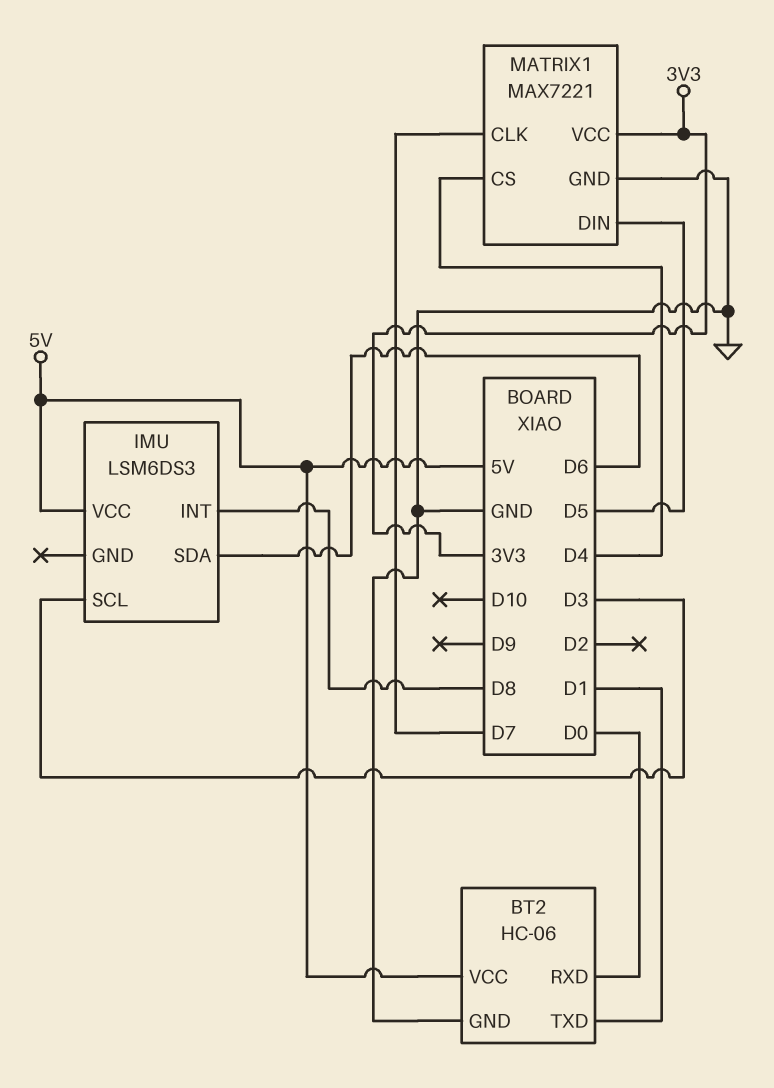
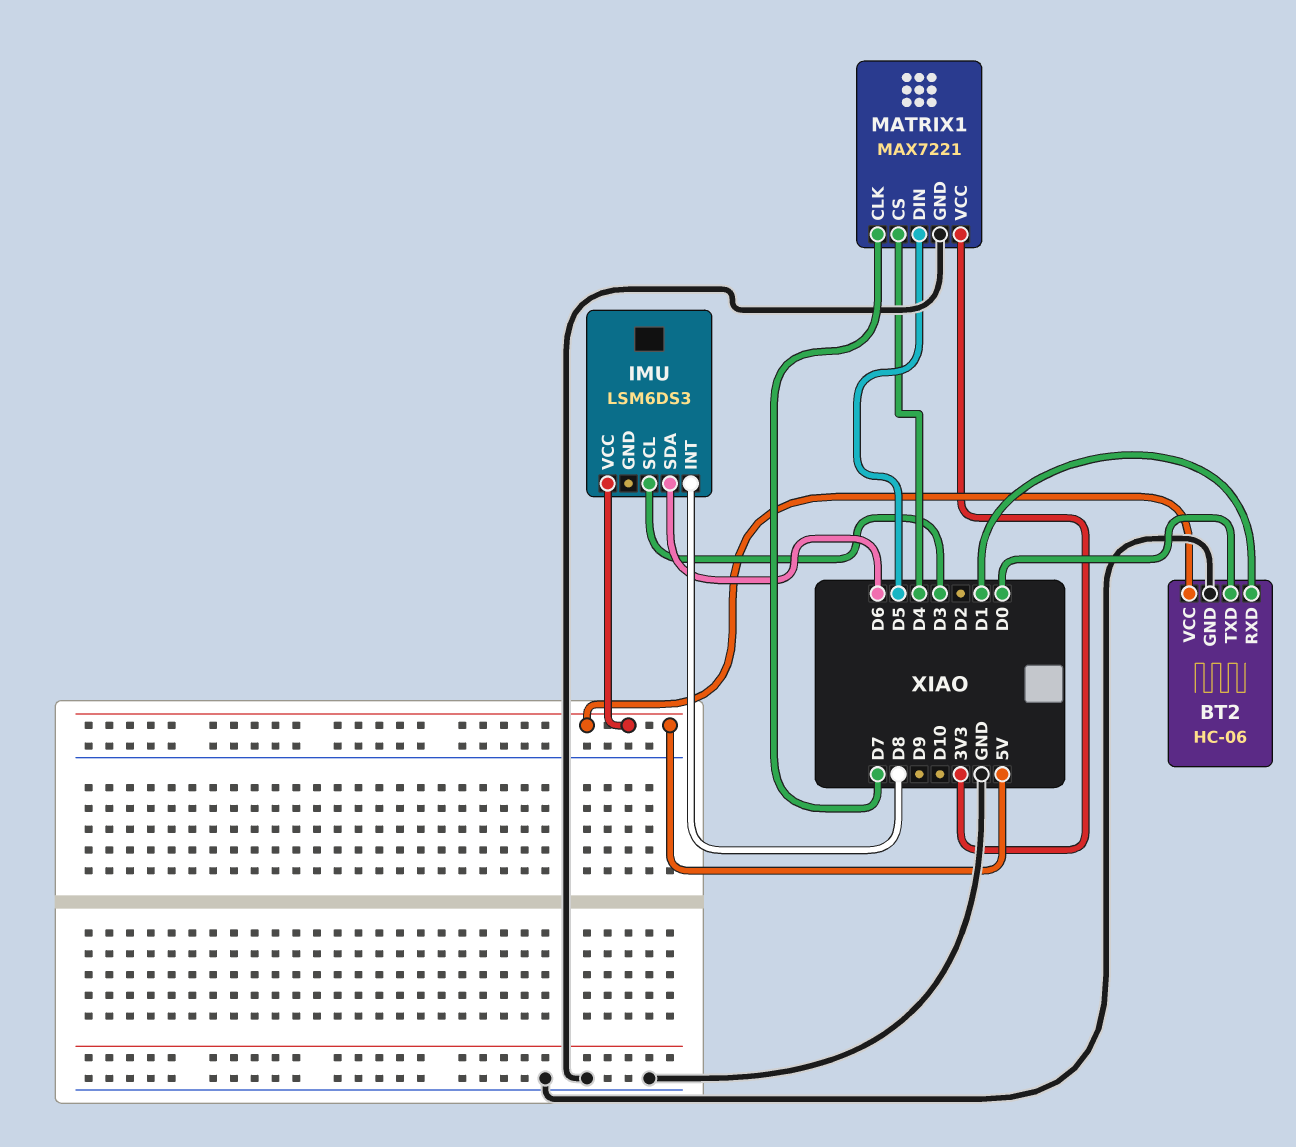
BT2 pin RXD: D0 -> D1
BT2 pin TXD: D1 -> D0

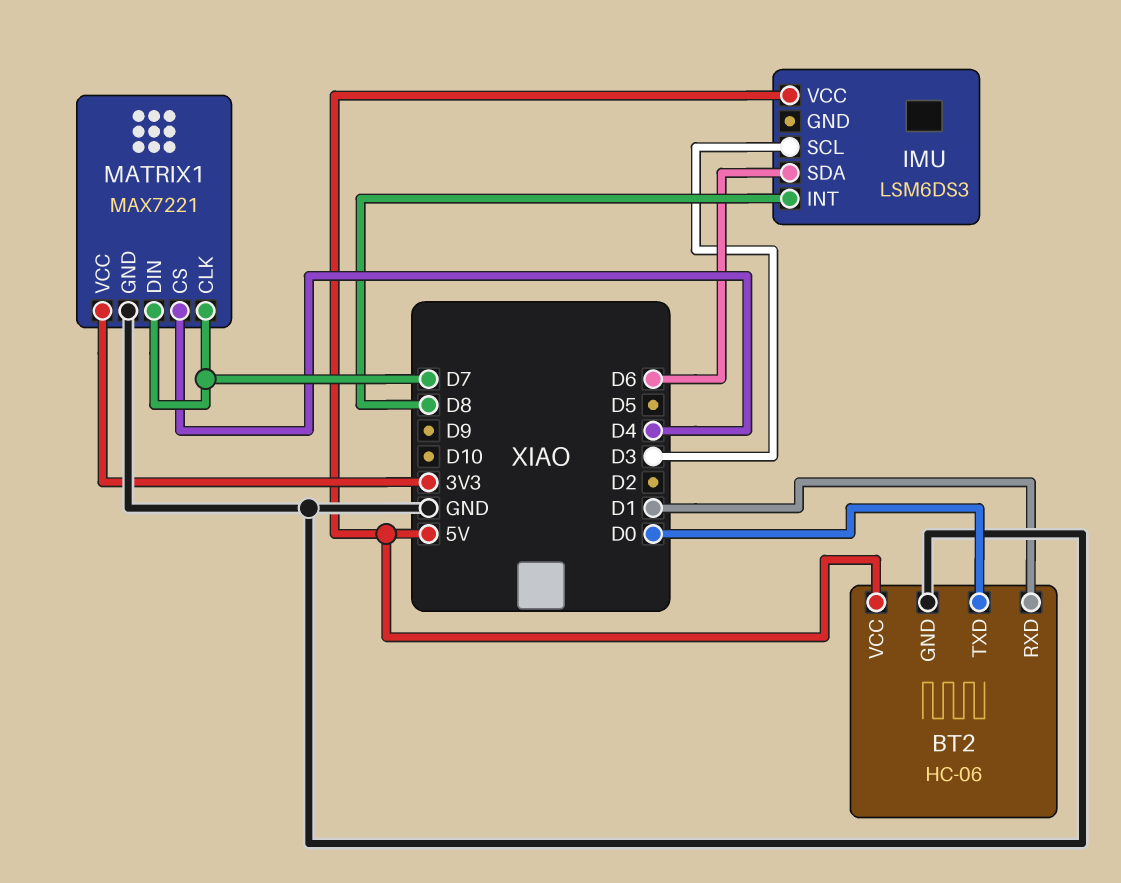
MATRIX1 pin DIN: D5 -> D7

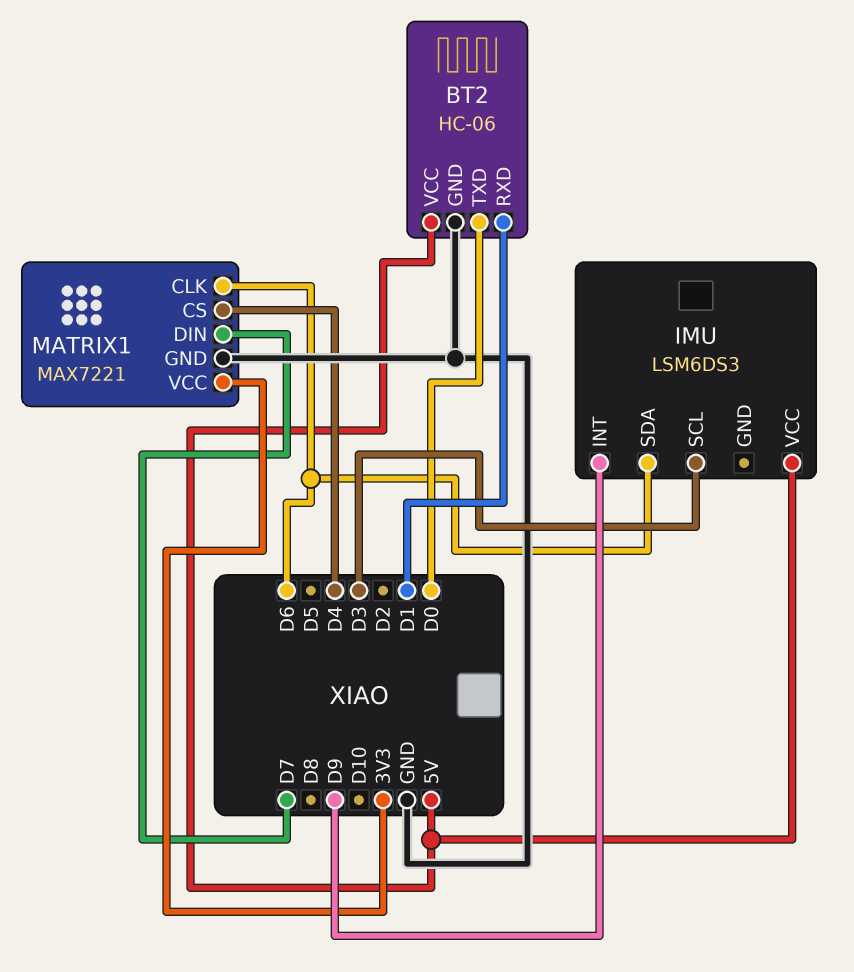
IMU pin INT: D8 -> D9
MATRIX1 pin CLK: D7 -> D6

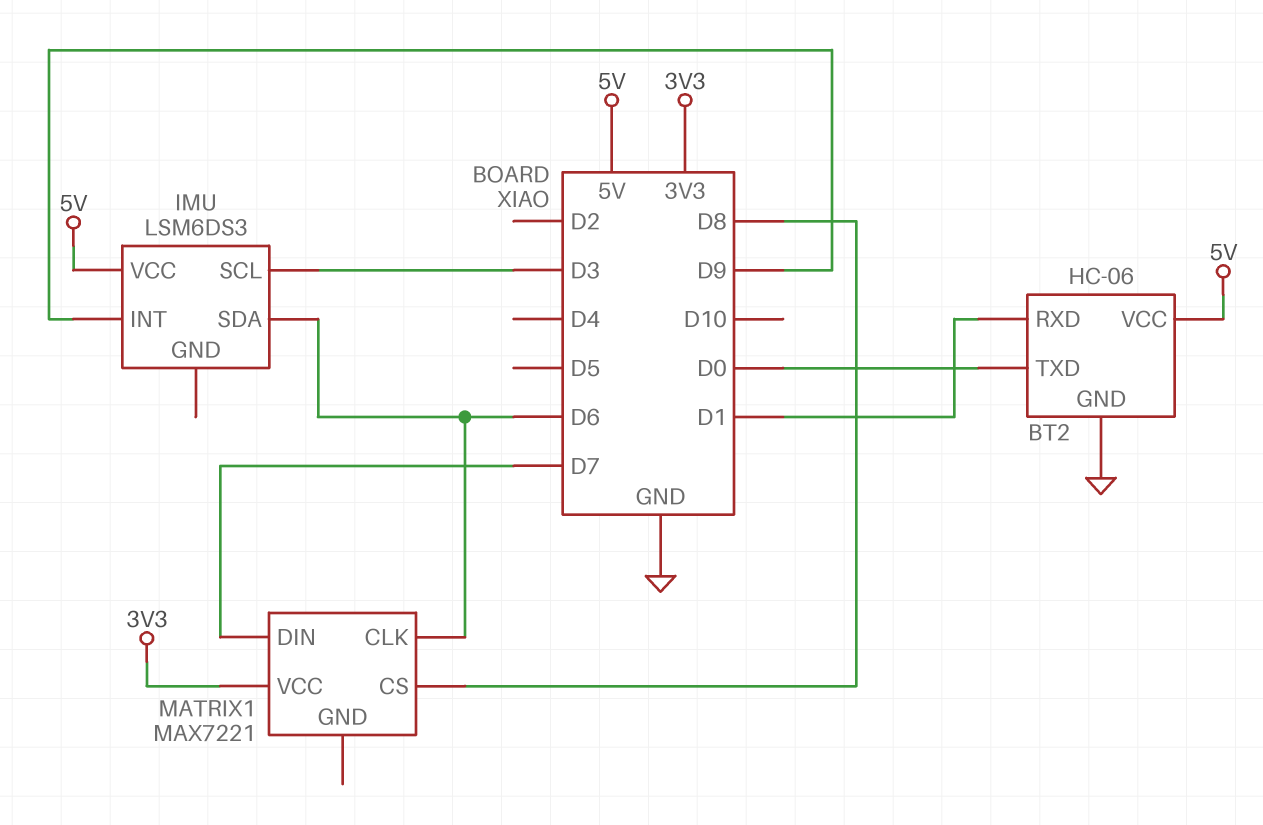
MATRIX1 pin CS: D4 -> D8
MATRIX1 pin GND: GND -> none

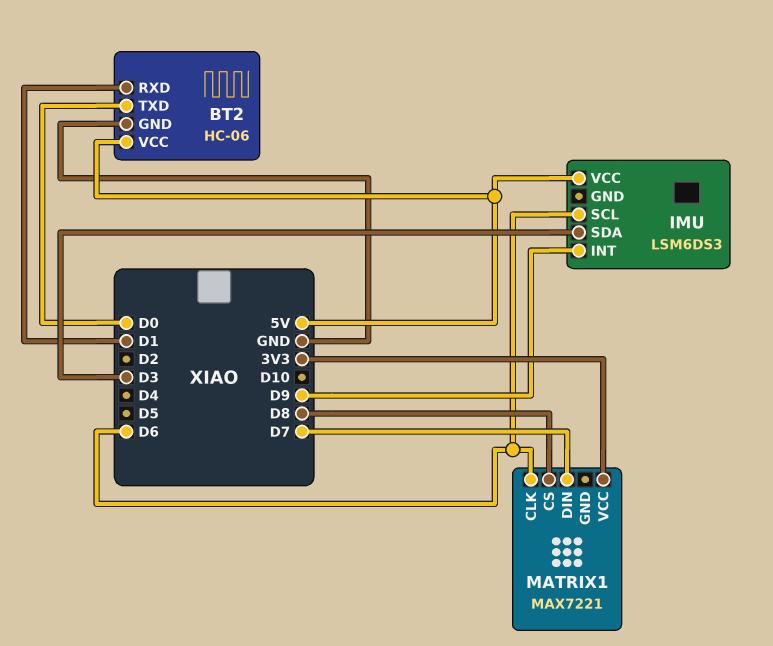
IMU pin SCL: D3 -> D6
IMU pin SDA: D6 -> D3

